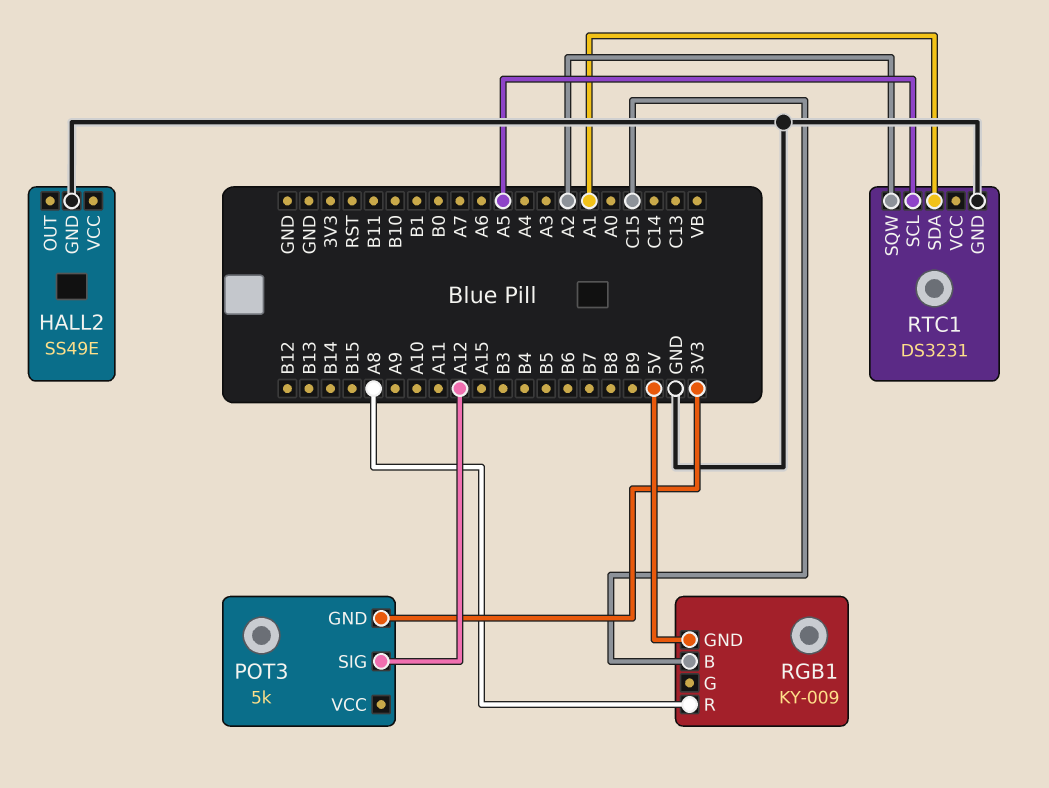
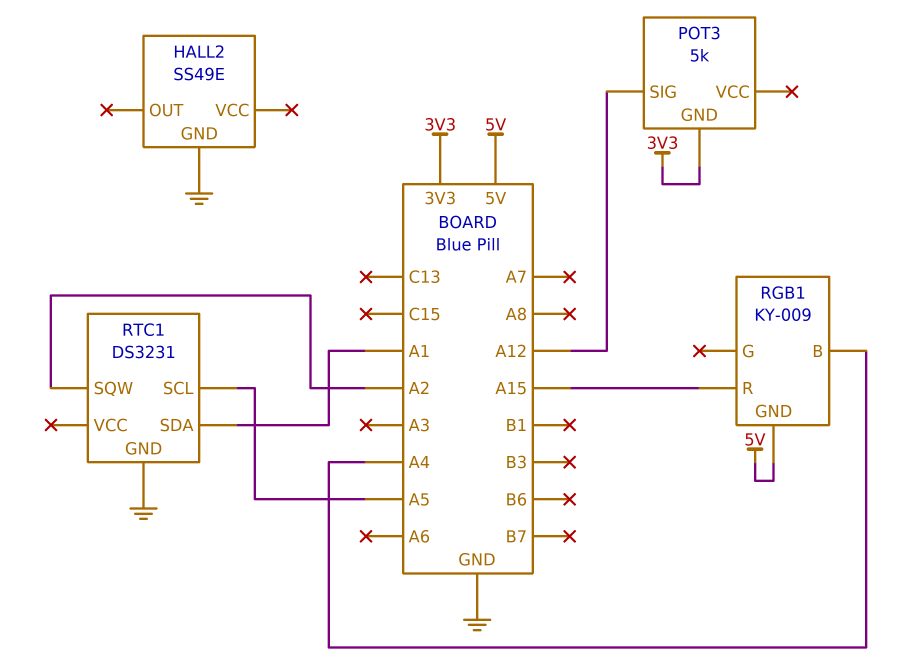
RGB1 pin B: C15 -> A4
RGB1 pin R: A8 -> A15

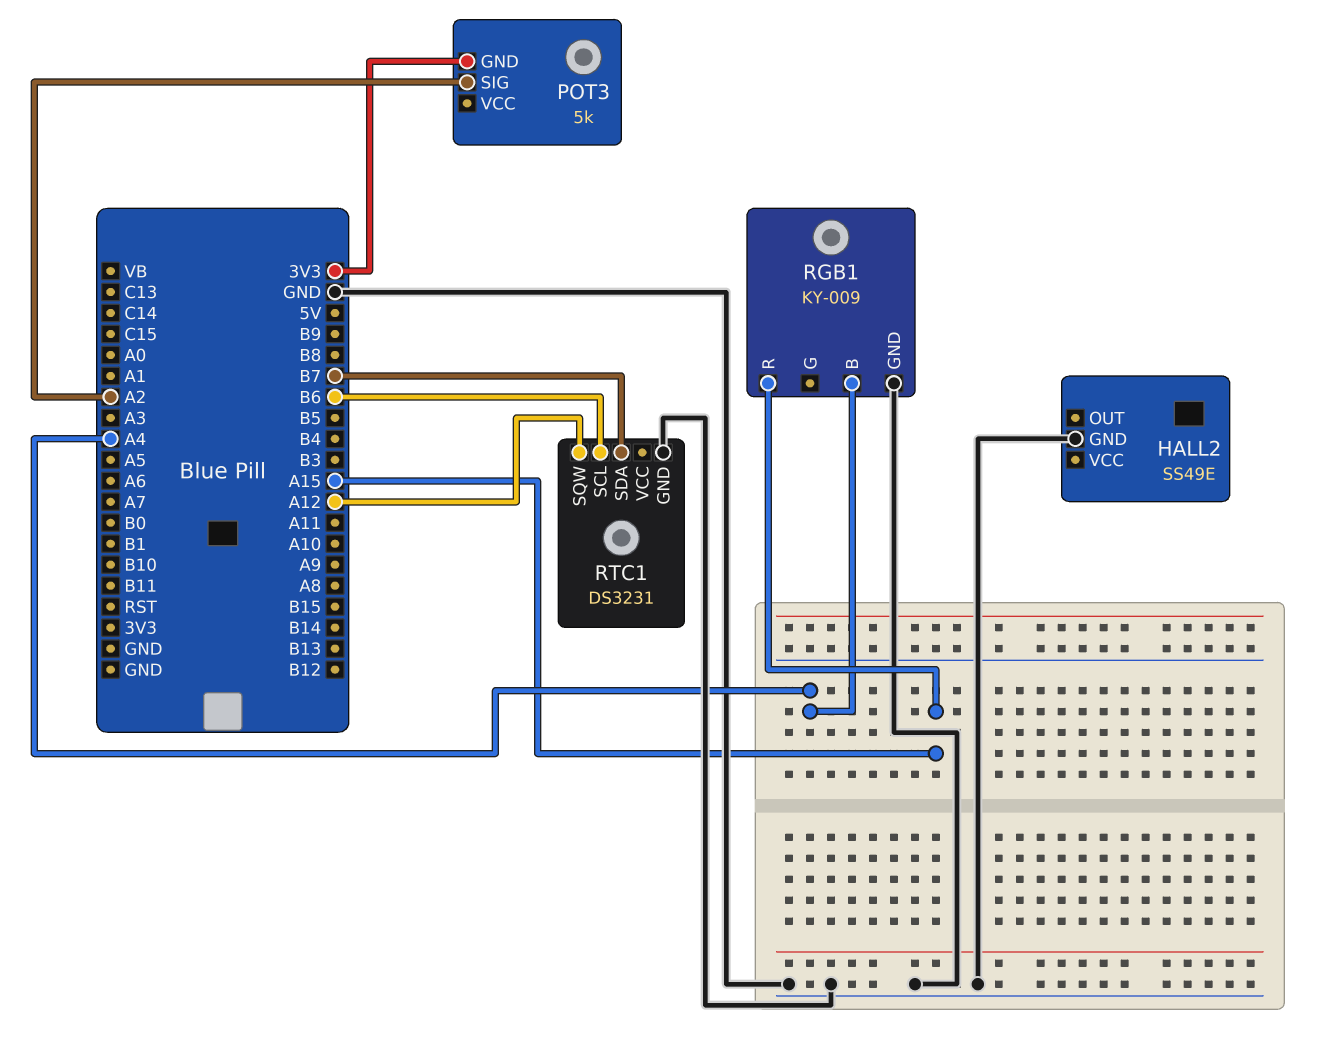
POT3 pin SIG: A12 -> A2
RGB1 pin GND: 5V -> GND
RTC1 pin SCL: A5 -> B6
RTC1 pin SDA: A1 -> B7
RTC1 pin SQW: A2 -> A12

